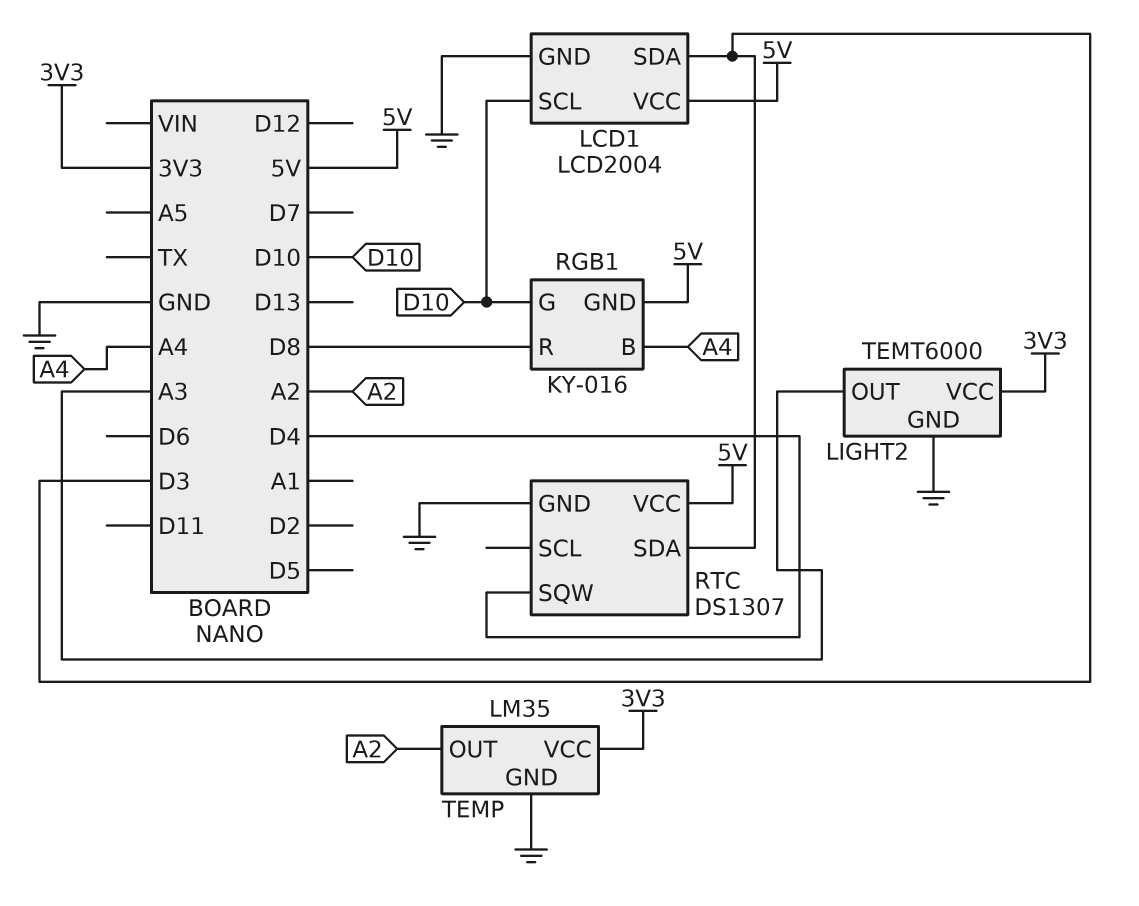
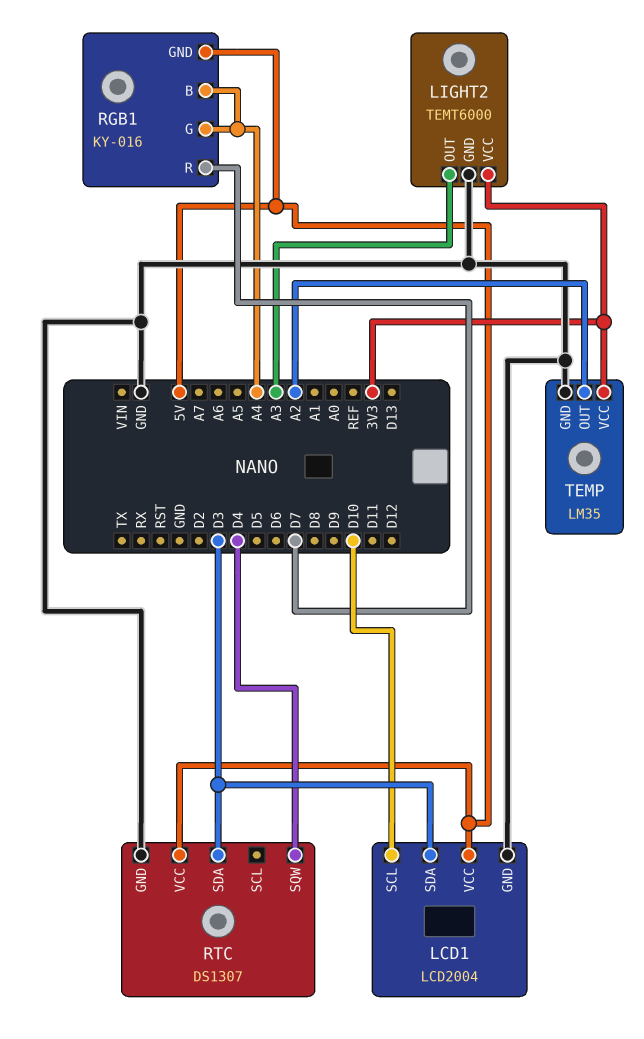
RGB1 pin G: D10 -> A4
RGB1 pin R: D8 -> D7

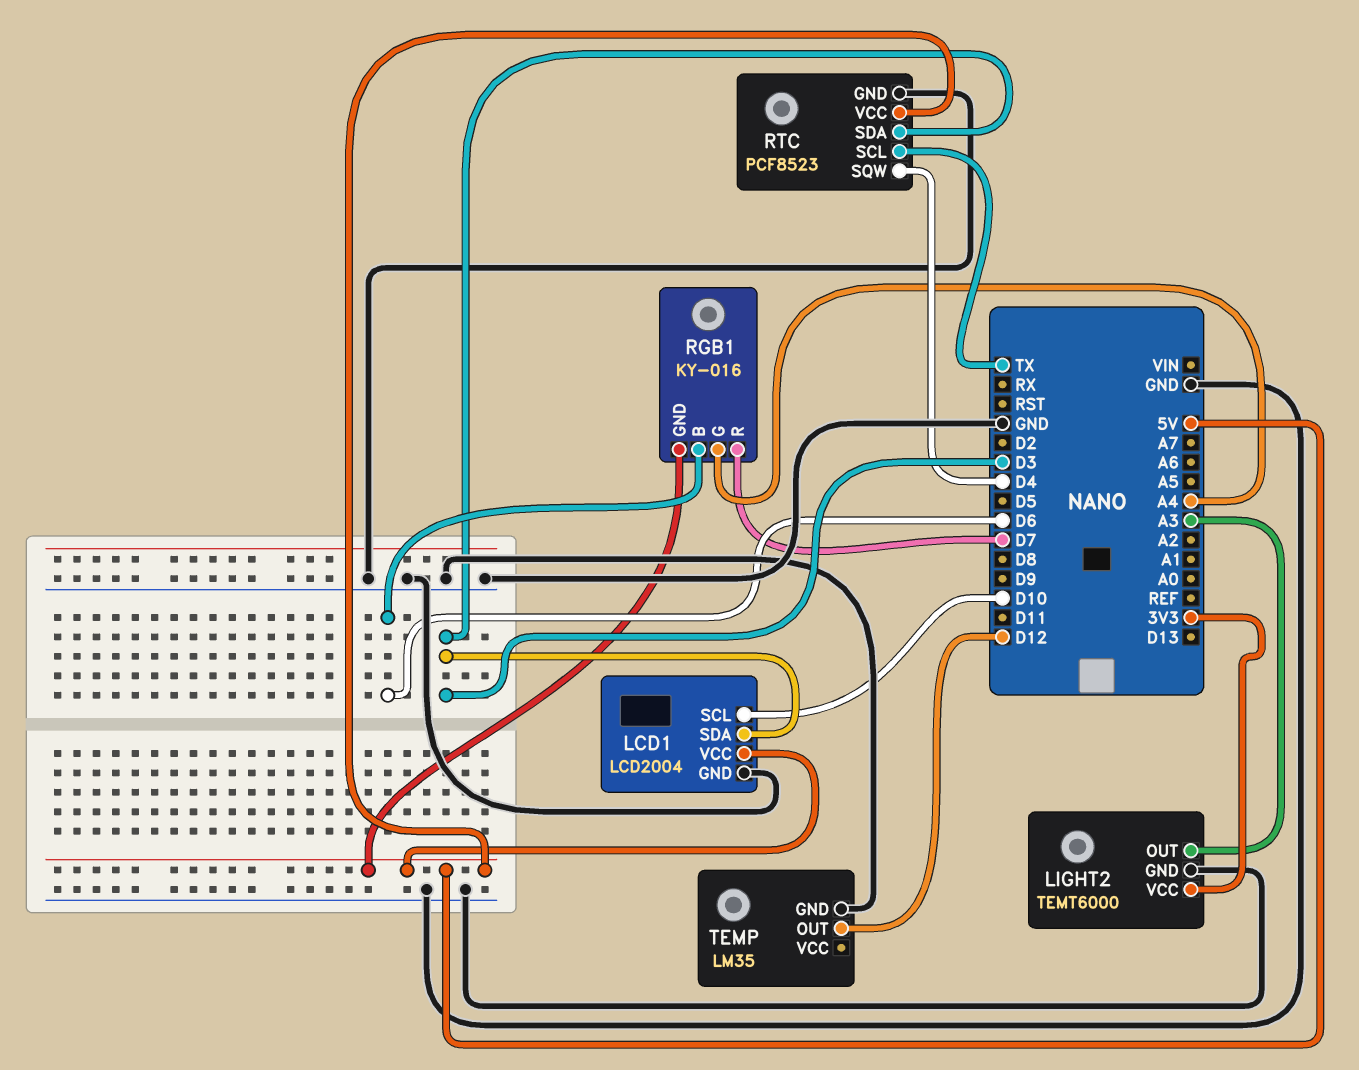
RGB1 pin B: A4 -> D6
RTC: DS1307 -> PCF8523
RTC pin SCL: none -> TX
TEMP pin OUT: A2 -> D12
TEMP pin VCC: 3V3 -> none

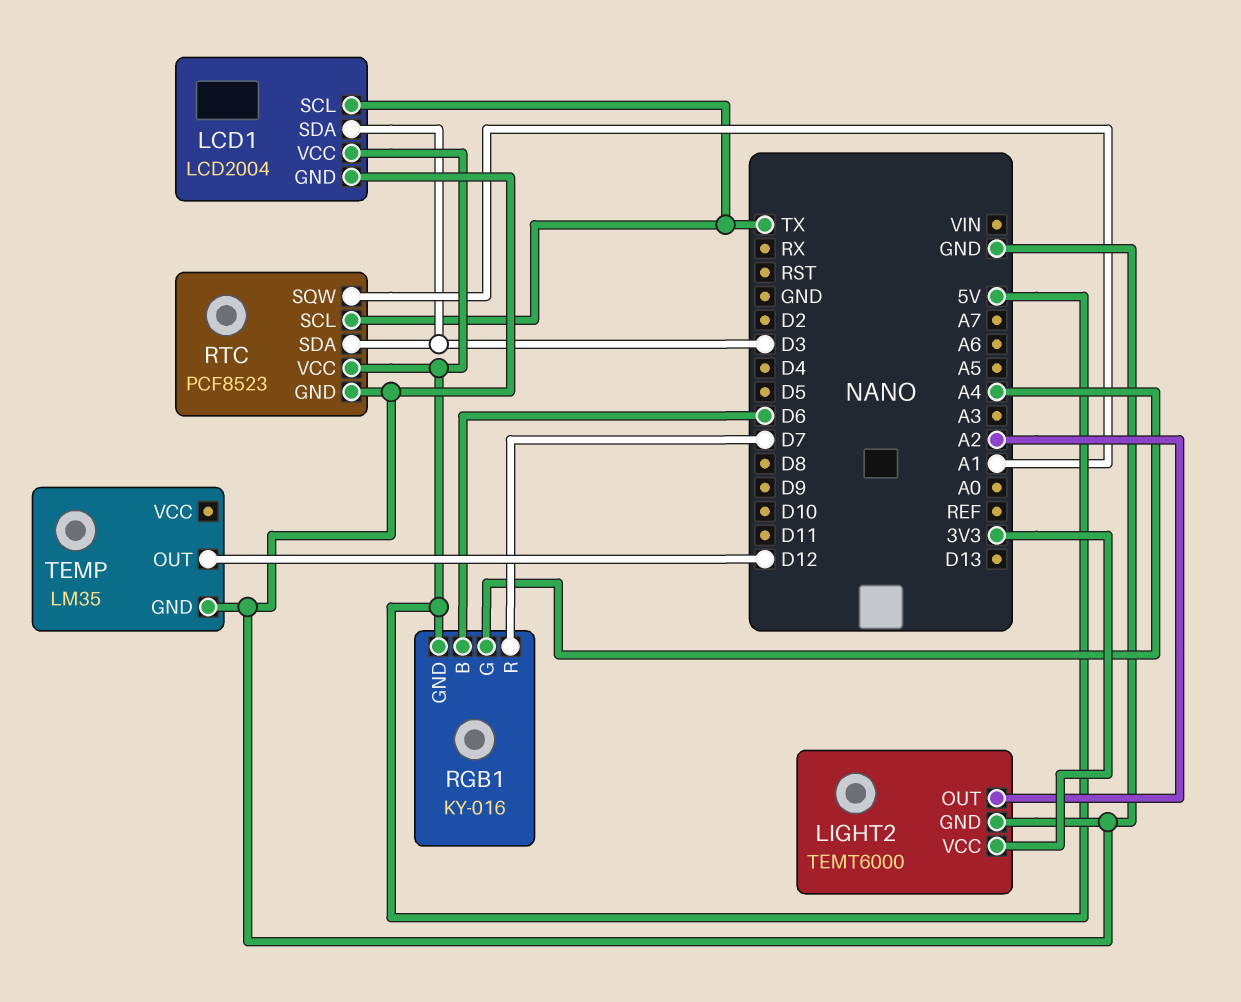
LCD1 pin SCL: D10 -> TX
LIGHT2 pin OUT: A3 -> A2
RTC pin SQW: D4 -> A1

